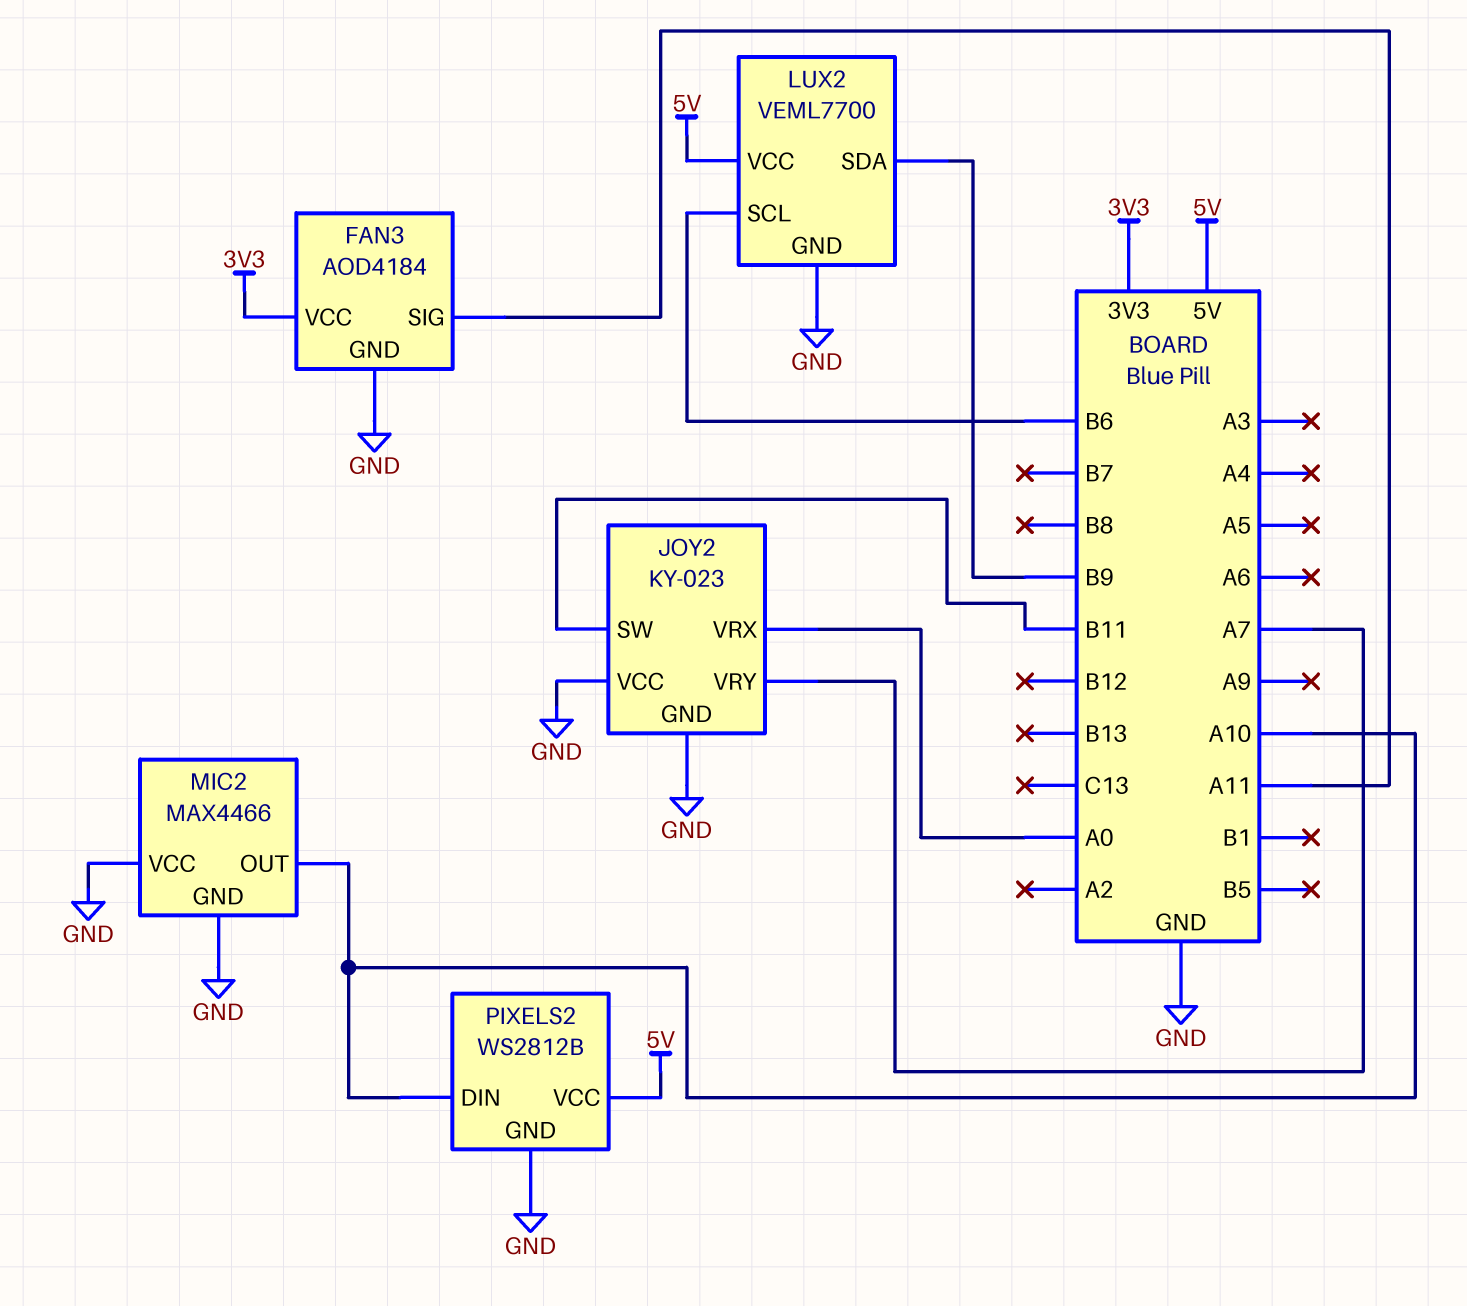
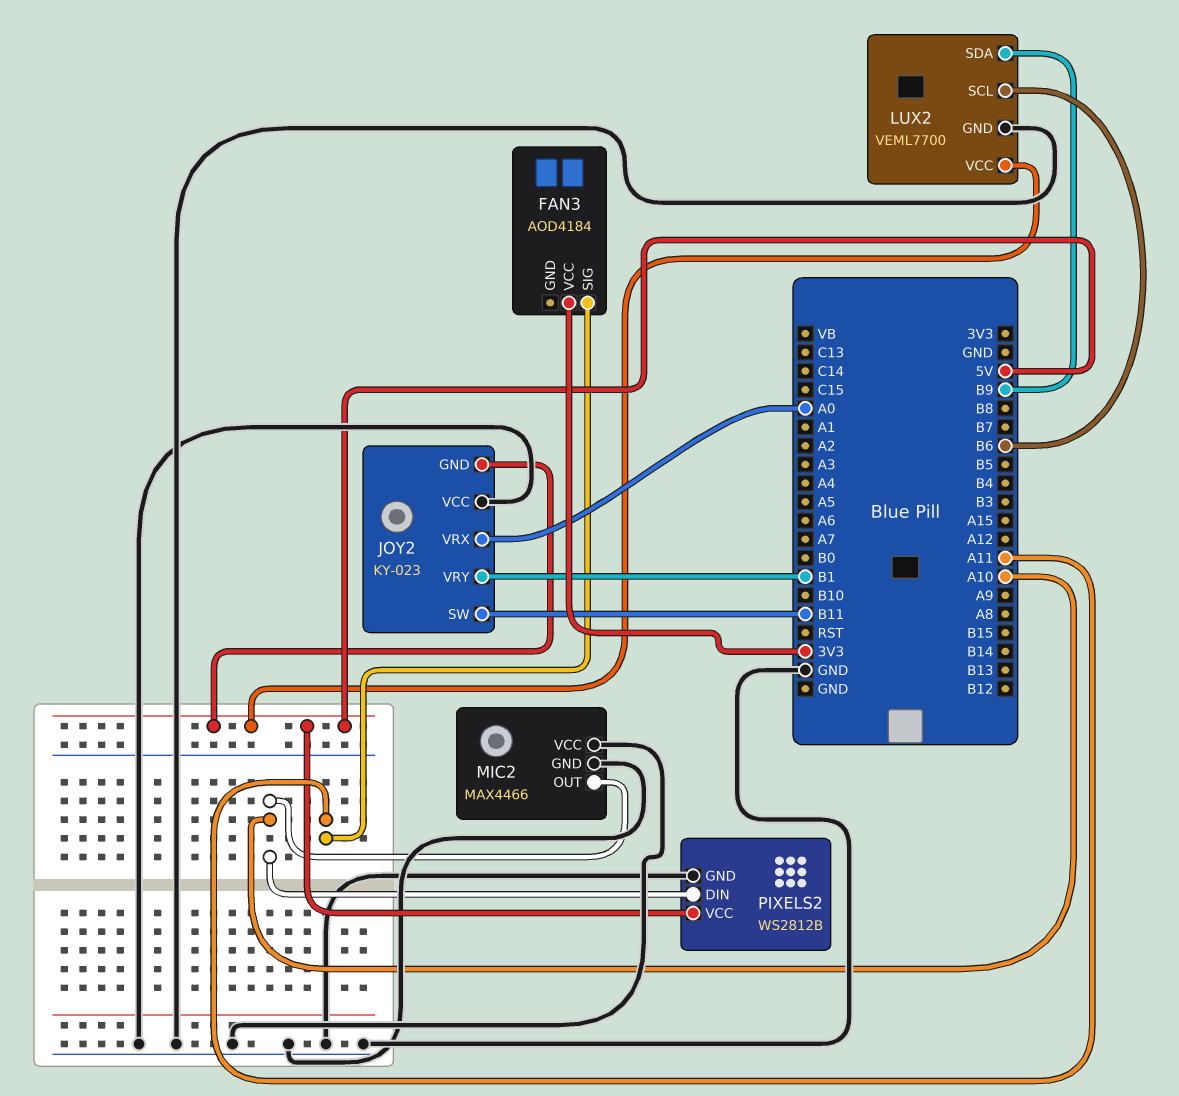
FAN3 pin GND: GND -> none
JOY2 pin GND: GND -> 5V
JOY2 pin VRY: A7 -> B1

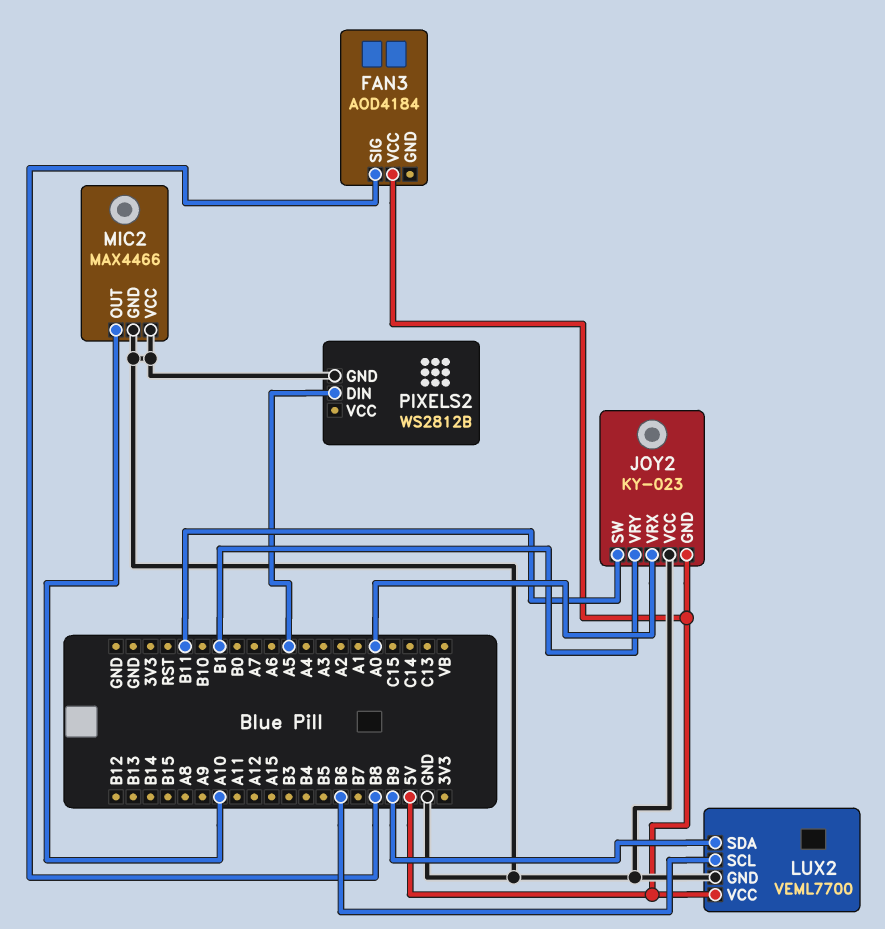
FAN3 pin SIG: A11 -> B8
FAN3 pin VCC: 3V3 -> 5V
PIXELS2 pin DIN: A10 -> A5
PIXELS2 pin VCC: 5V -> none

